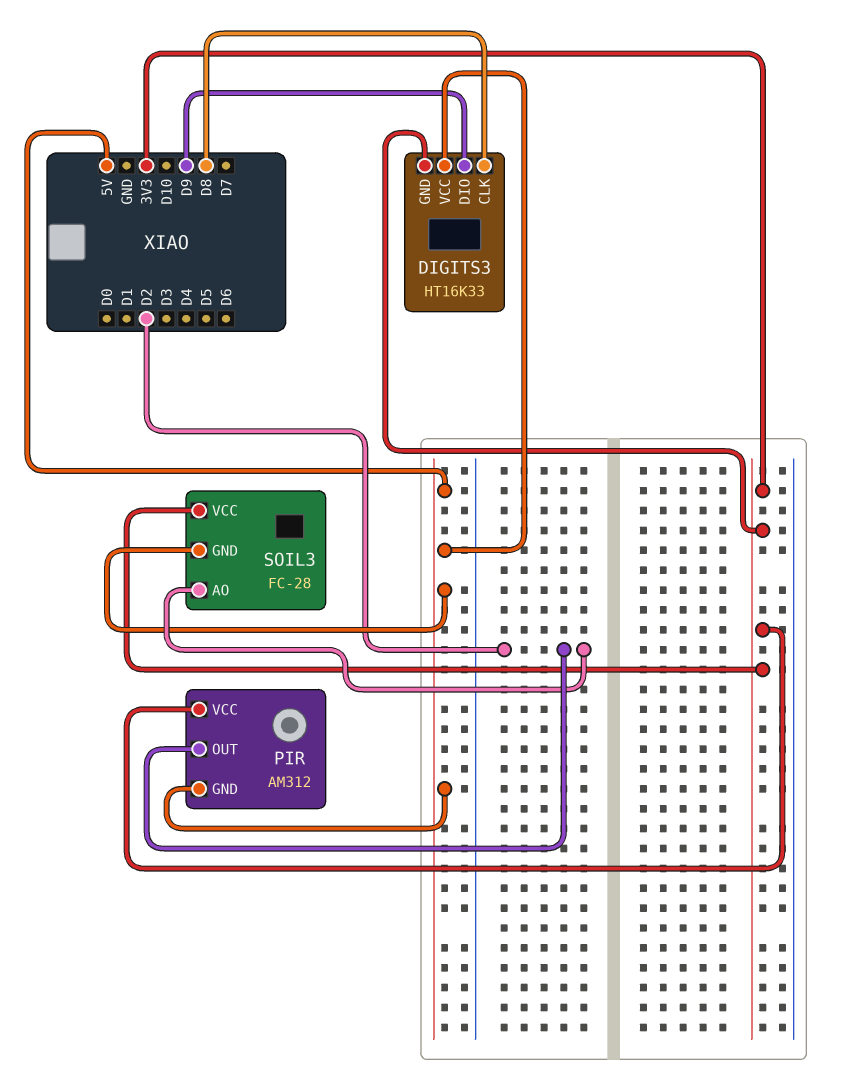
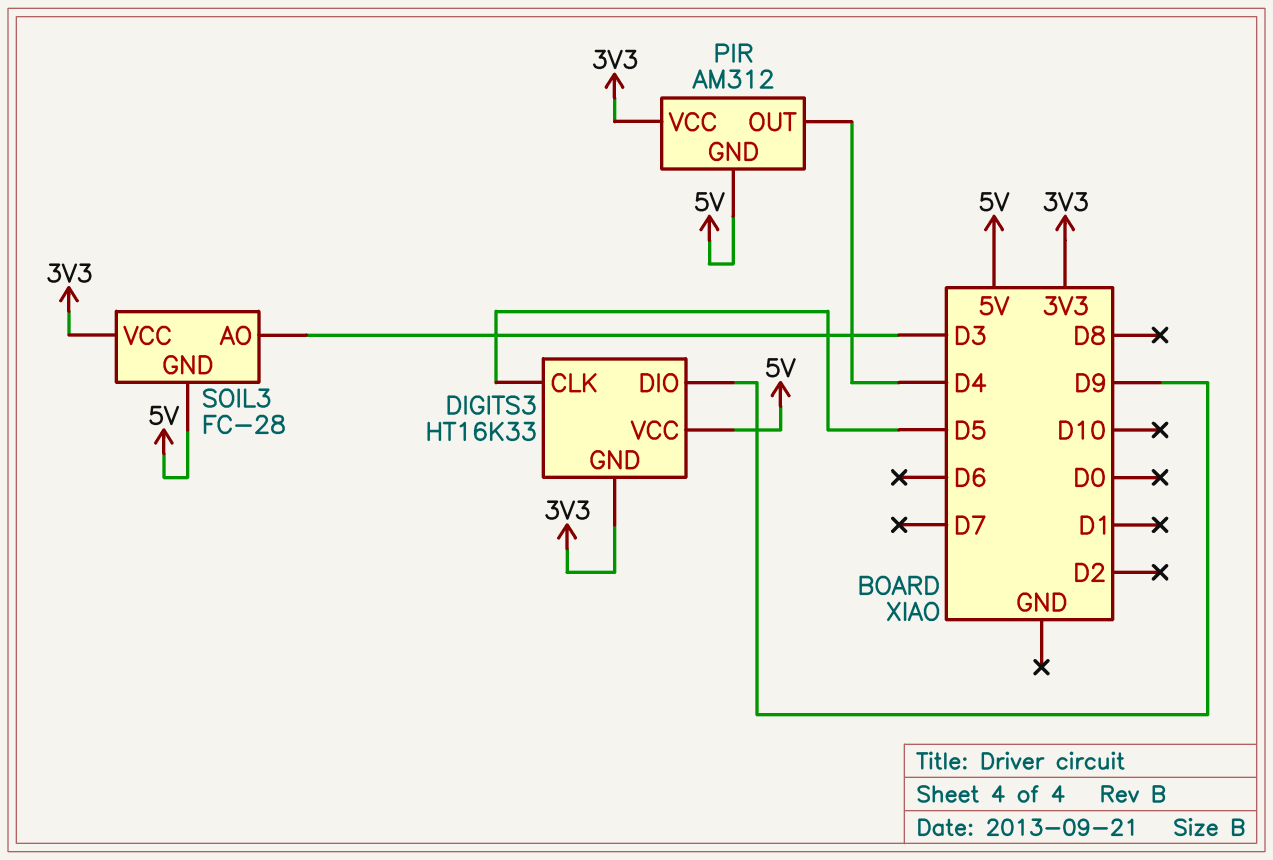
DIGITS3 pin CLK: D8 -> D5
PIR pin OUT: D2 -> D4
SOIL3 pin AO: D2 -> D3

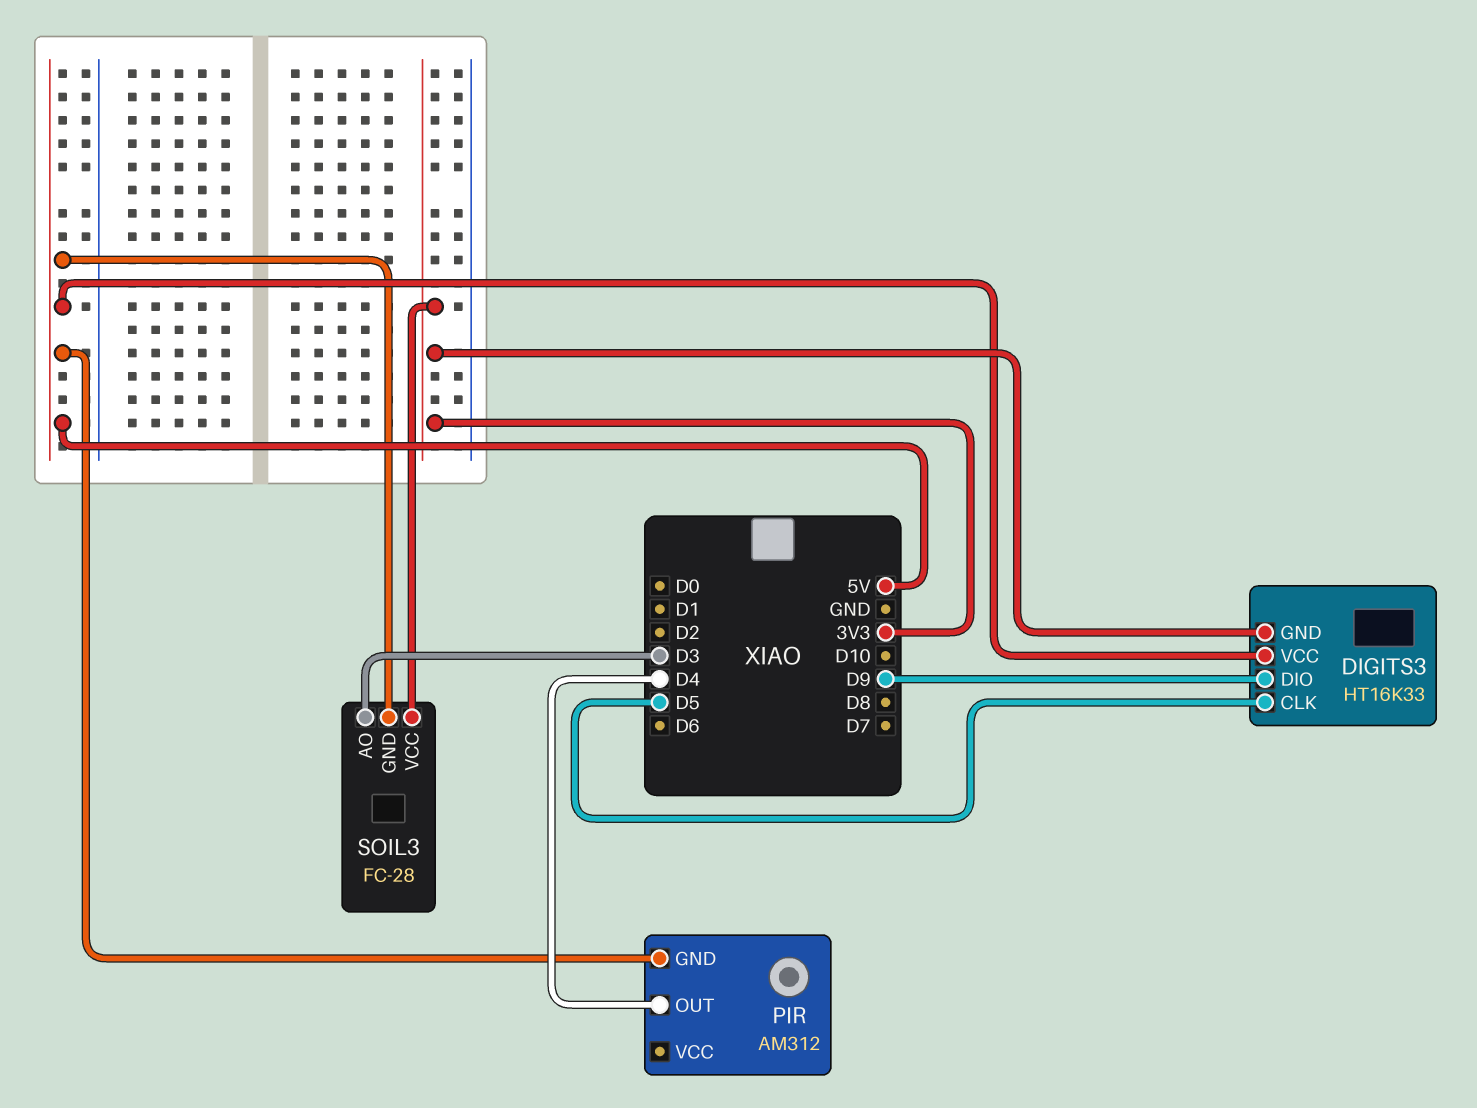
PIR pin VCC: 3V3 -> none

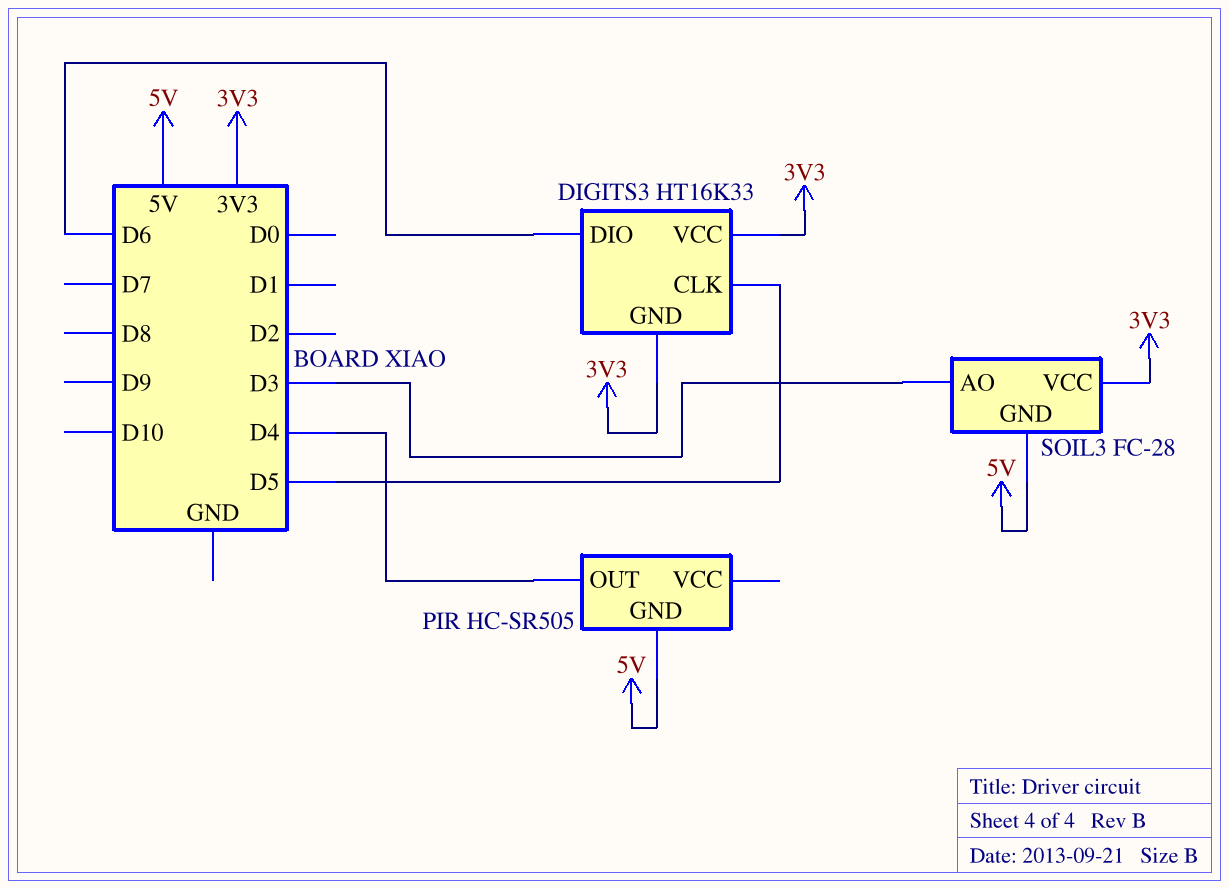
DIGITS3 pin DIO: D9 -> D6
DIGITS3 pin VCC: 5V -> 3V3
PIR: AM312 -> HC-SR505

